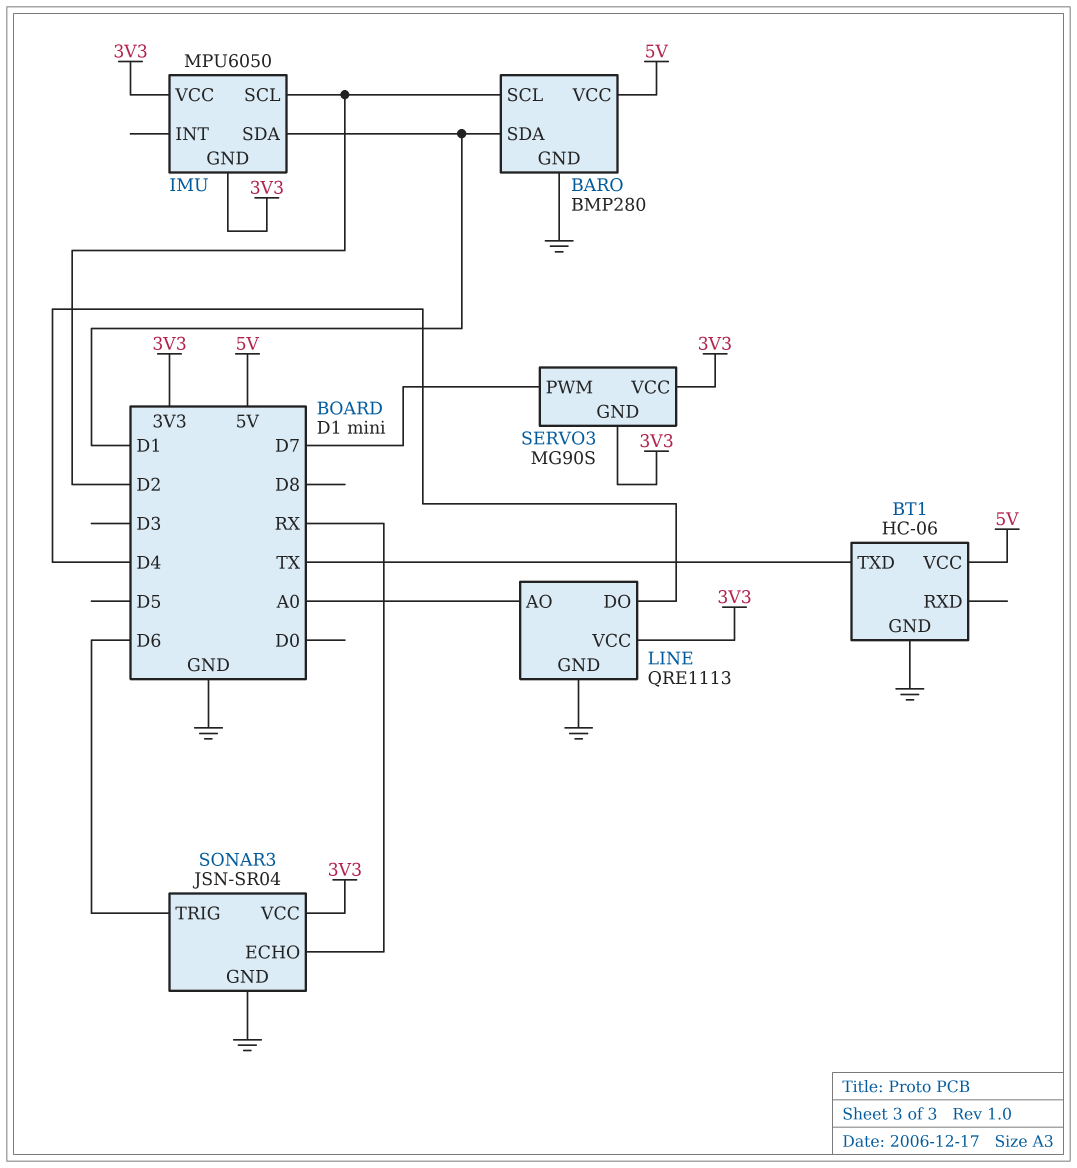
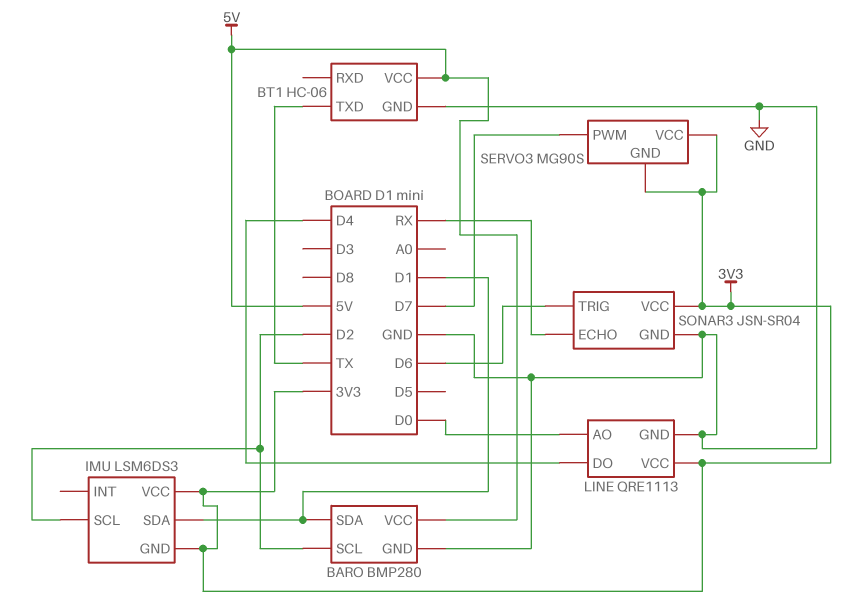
IMU: MPU6050 -> LSM6DS3
LINE pin AO: A0 -> D0

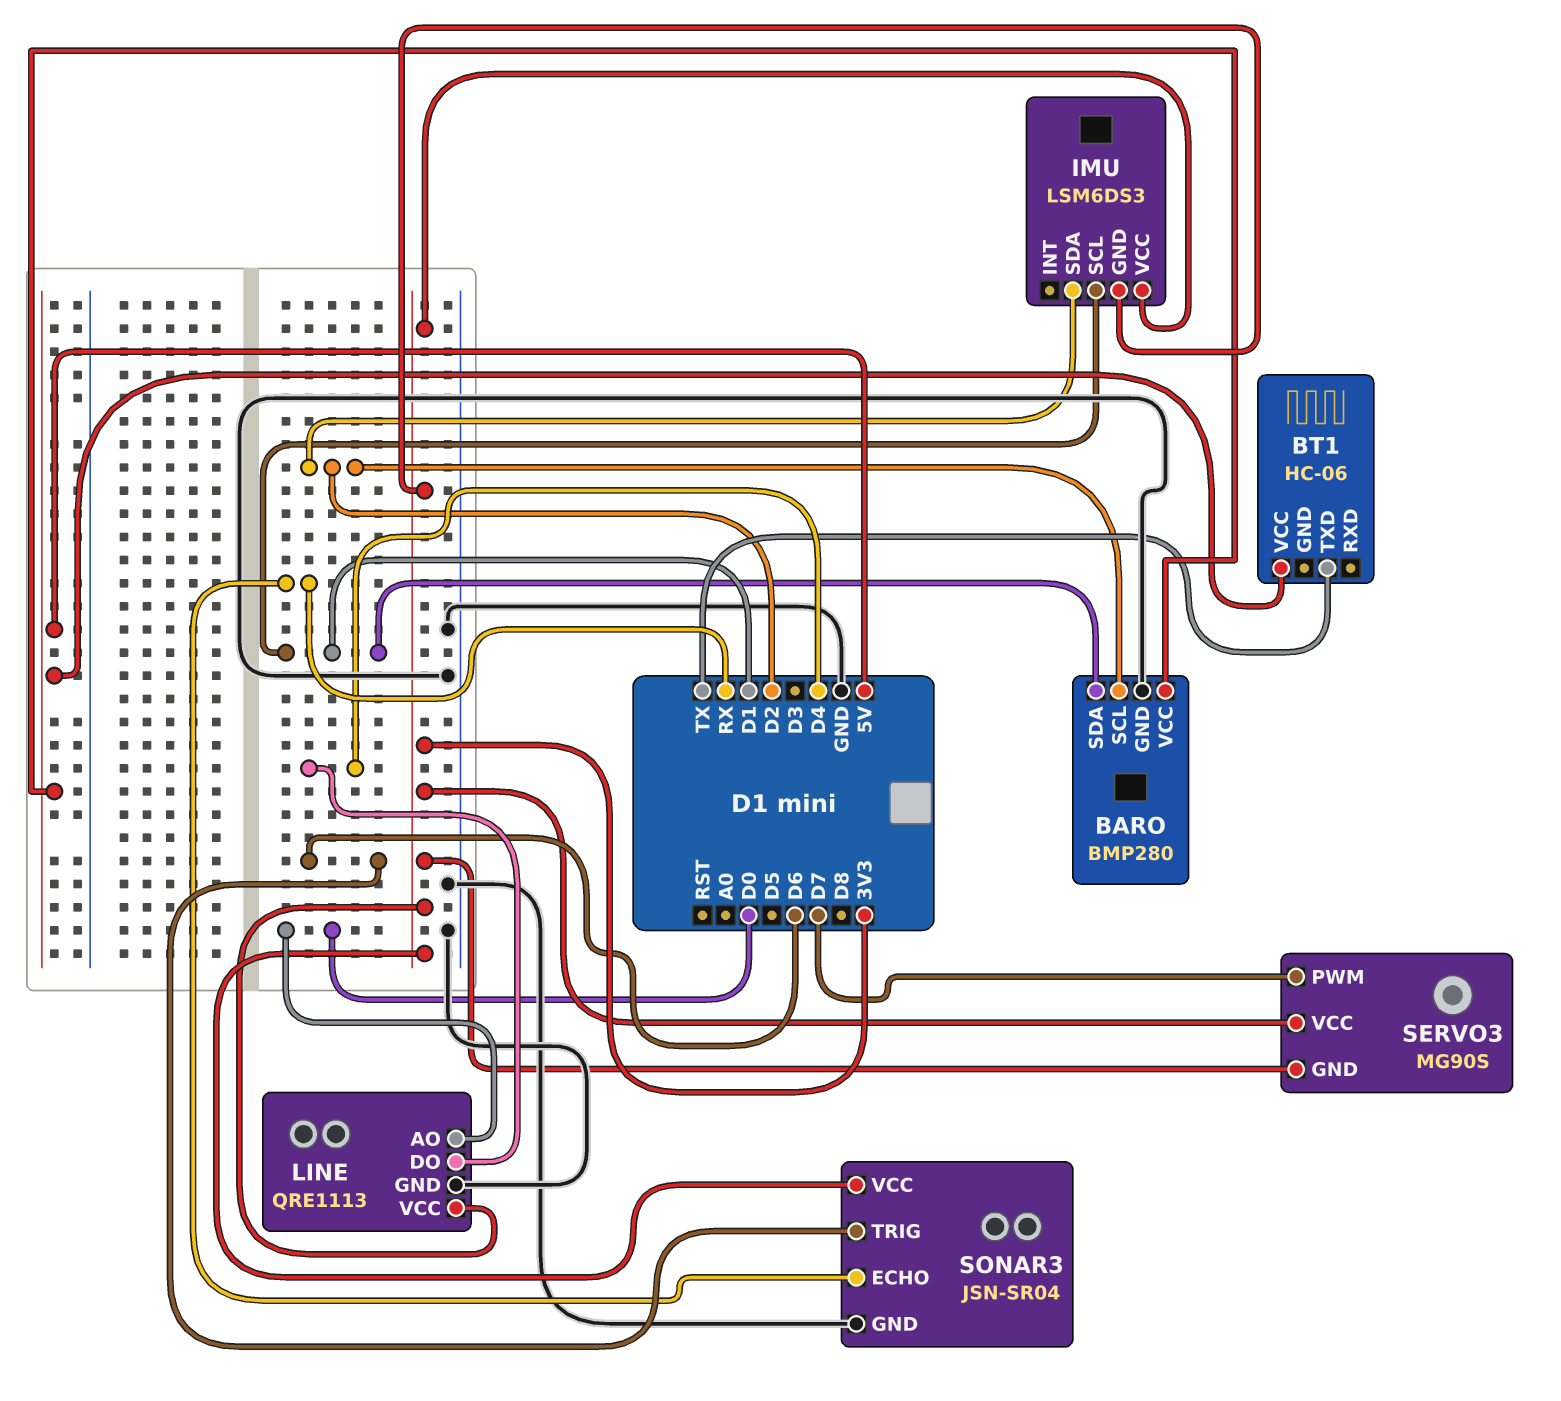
BT1 pin GND: GND -> none
IMU pin SCL: D2 -> D1
IMU pin SDA: D1 -> D2

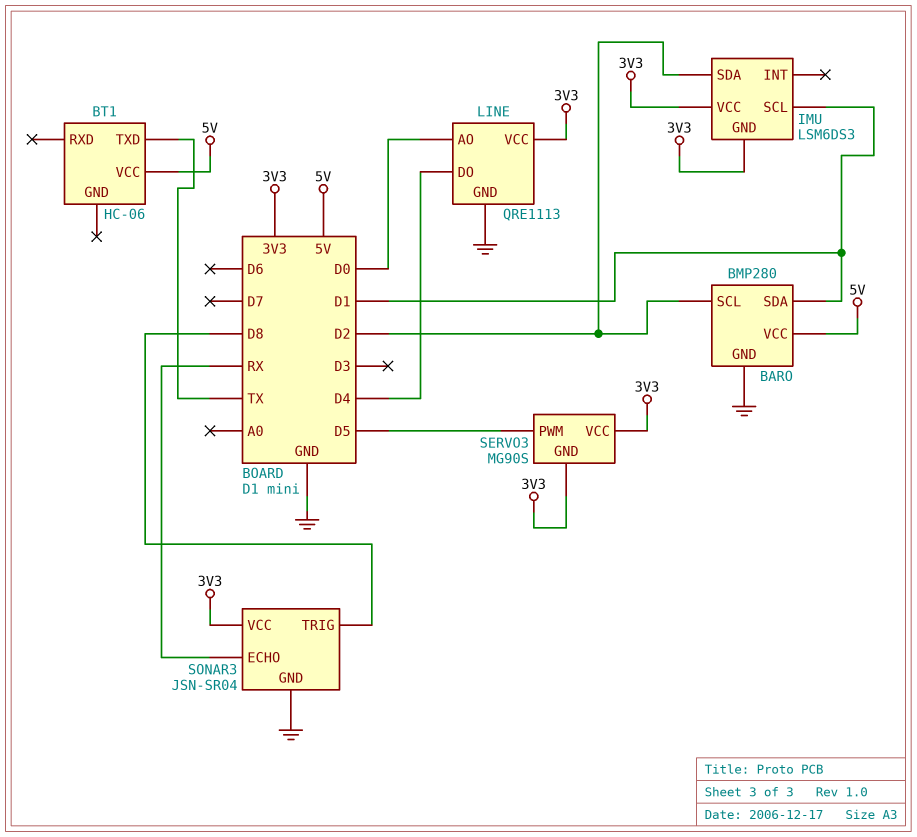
SERVO3 pin PWM: D7 -> D5
SONAR3 pin TRIG: D6 -> D8

